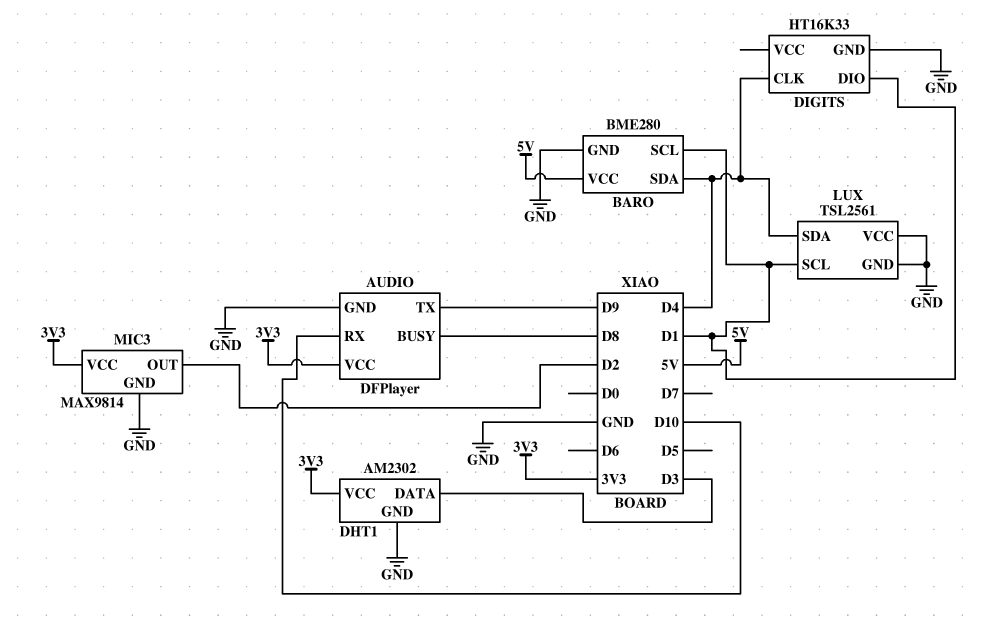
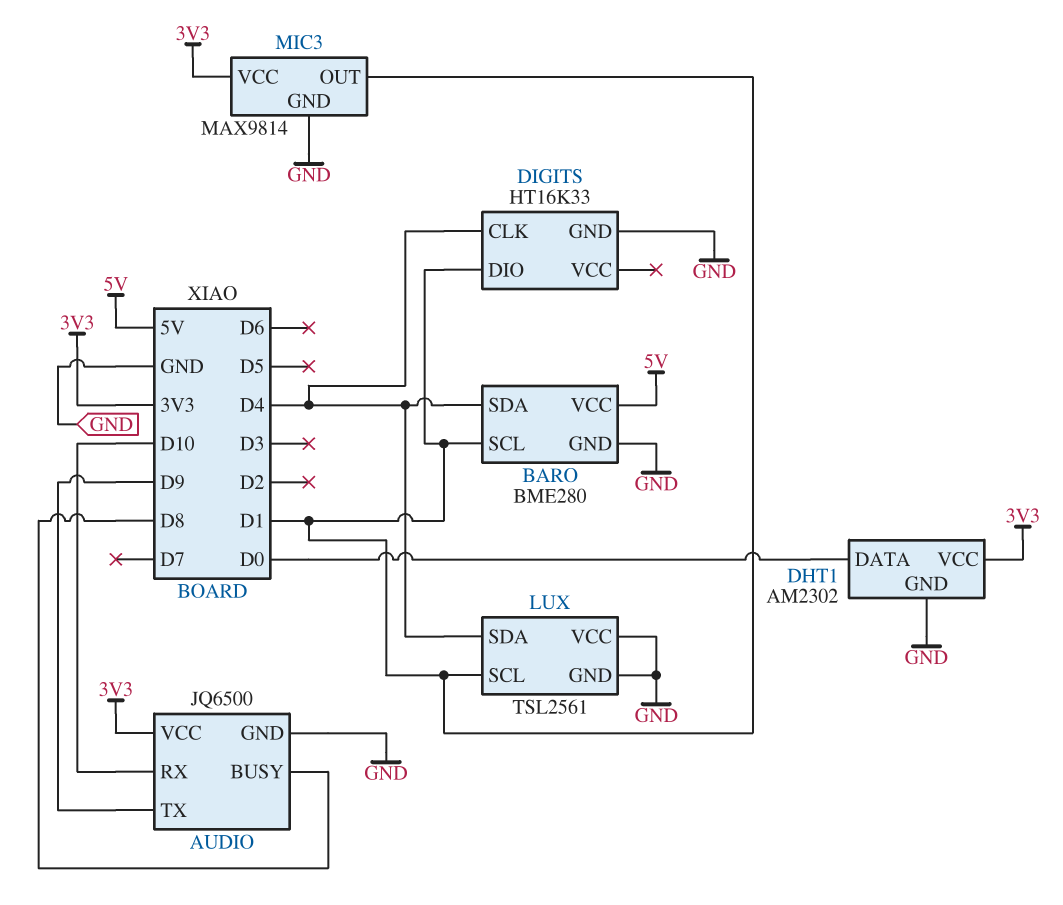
AUDIO: DFPlayer -> JQ6500
DHT1 pin DATA: D3 -> D0
MIC3 pin OUT: D2 -> D1

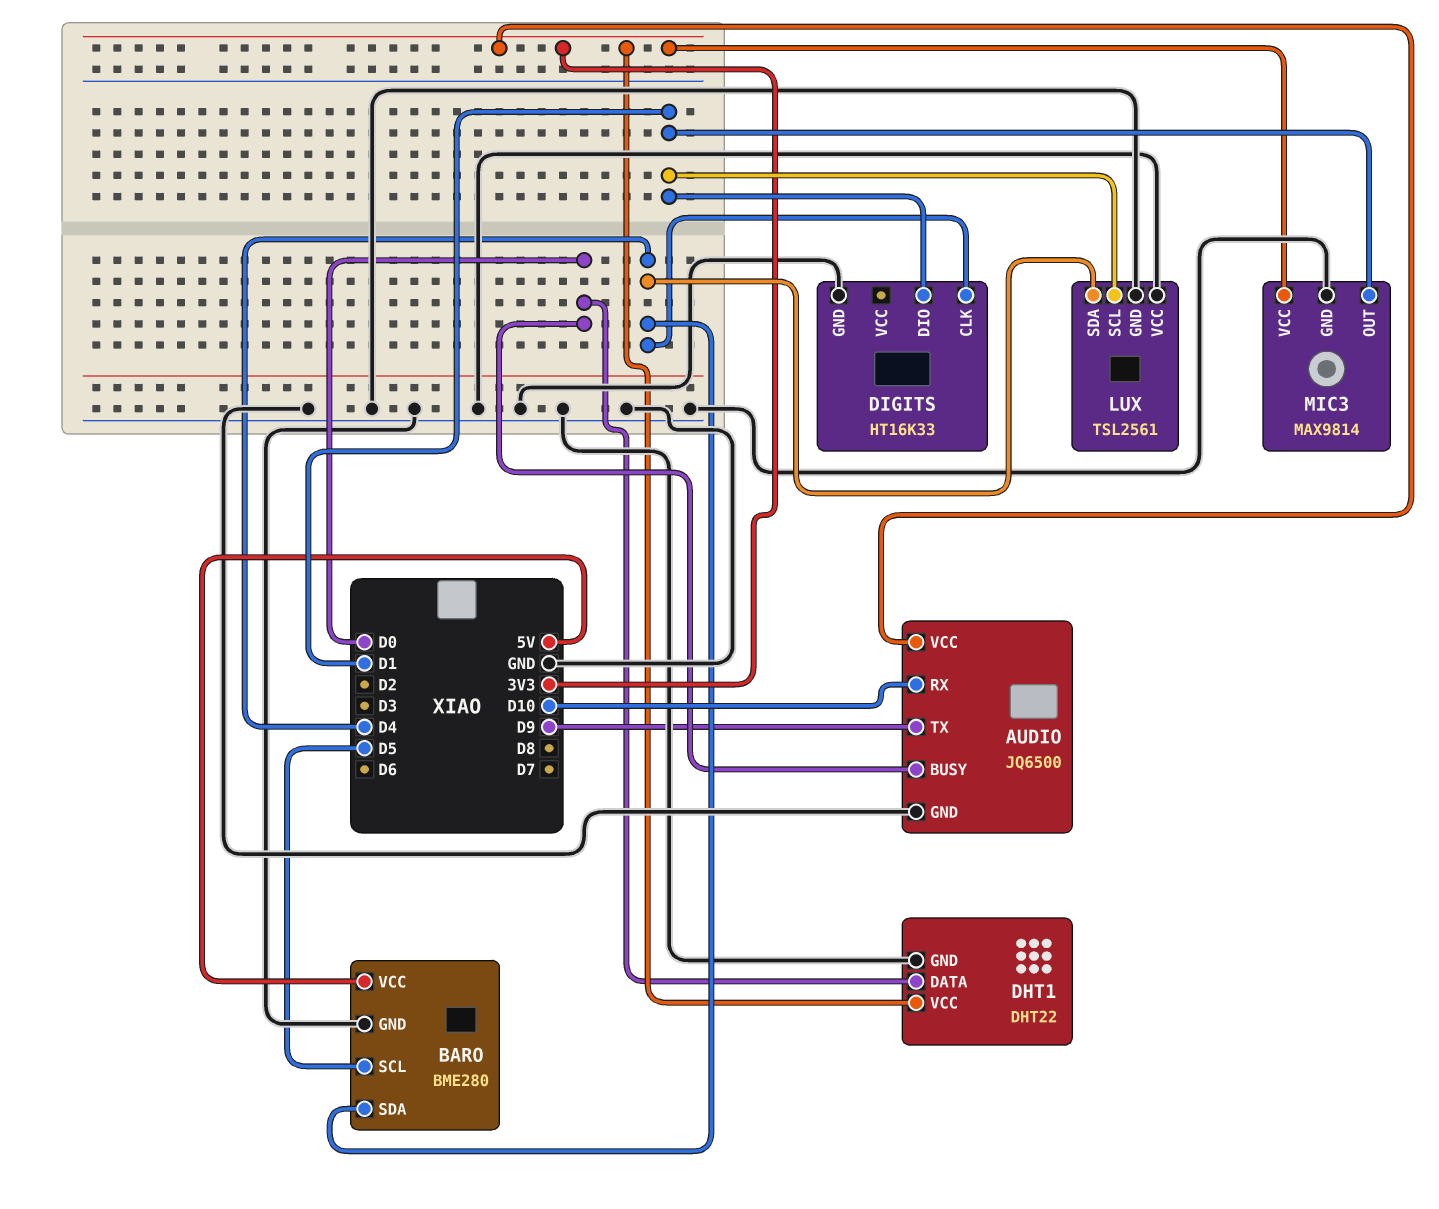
AUDIO pin BUSY: D8 -> D0
BARO pin SCL: D1 -> D5
DHT1: AM2302 -> DHT22

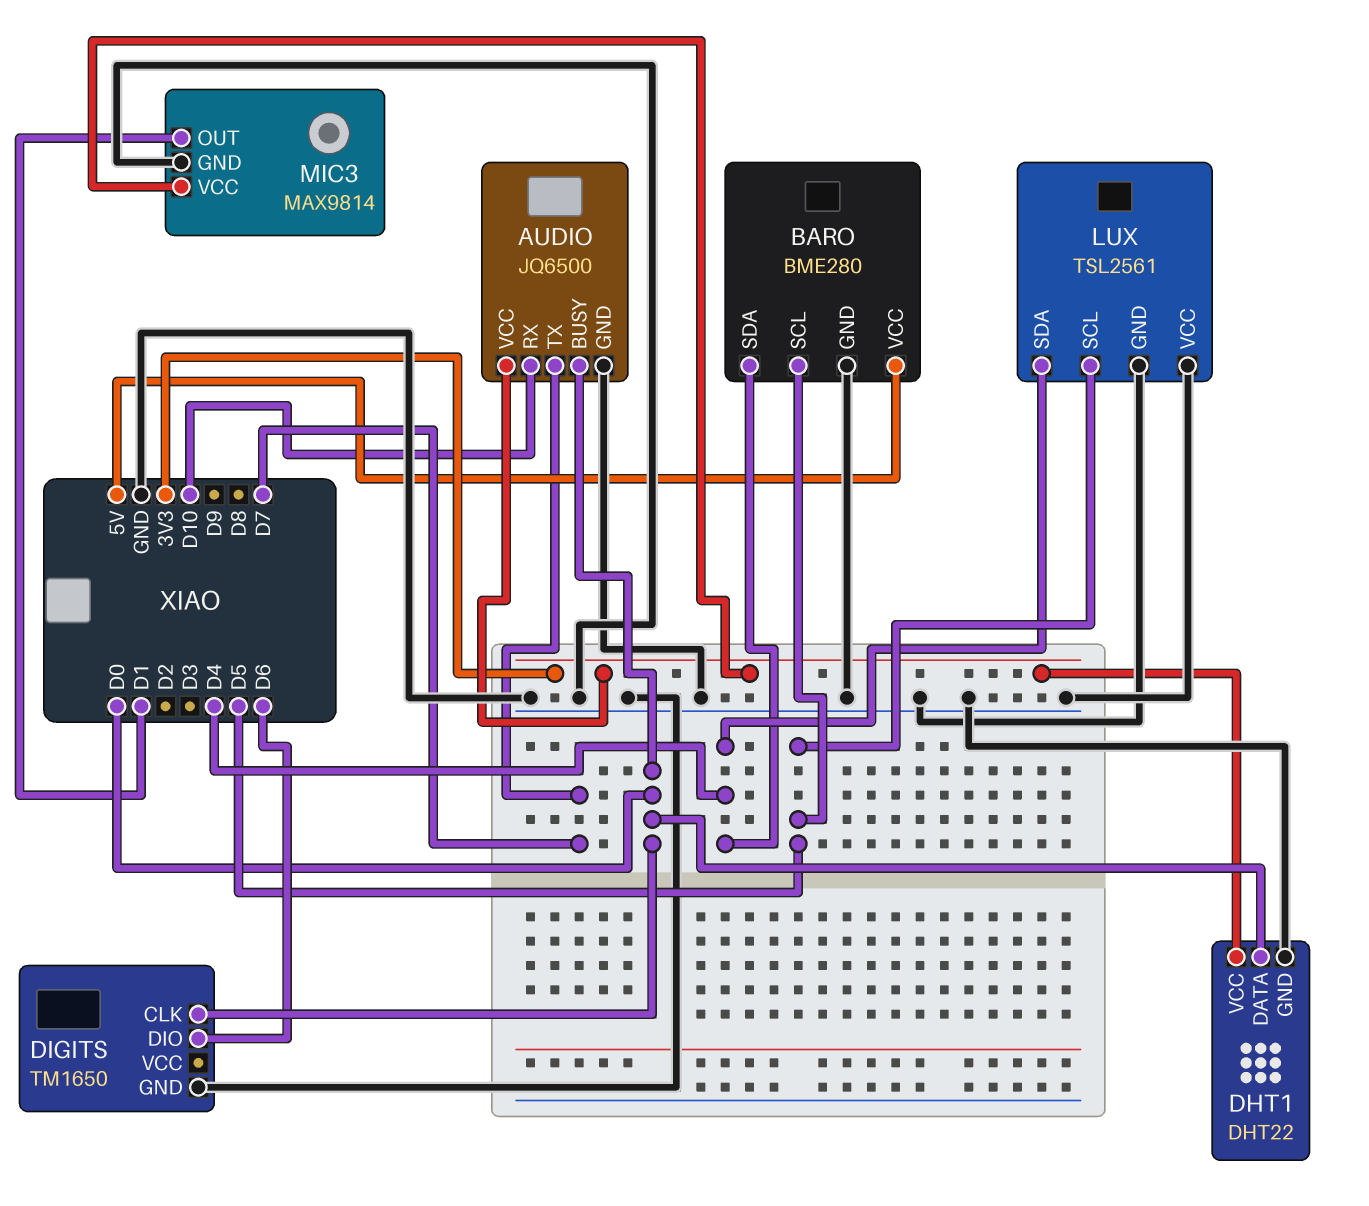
AUDIO pin TX: D9 -> D7
DIGITS: HT16K33 -> TM1650
DIGITS pin CLK: D4 -> D0
DIGITS pin DIO: D1 -> D6
LUX pin SCL: D1 -> D5

